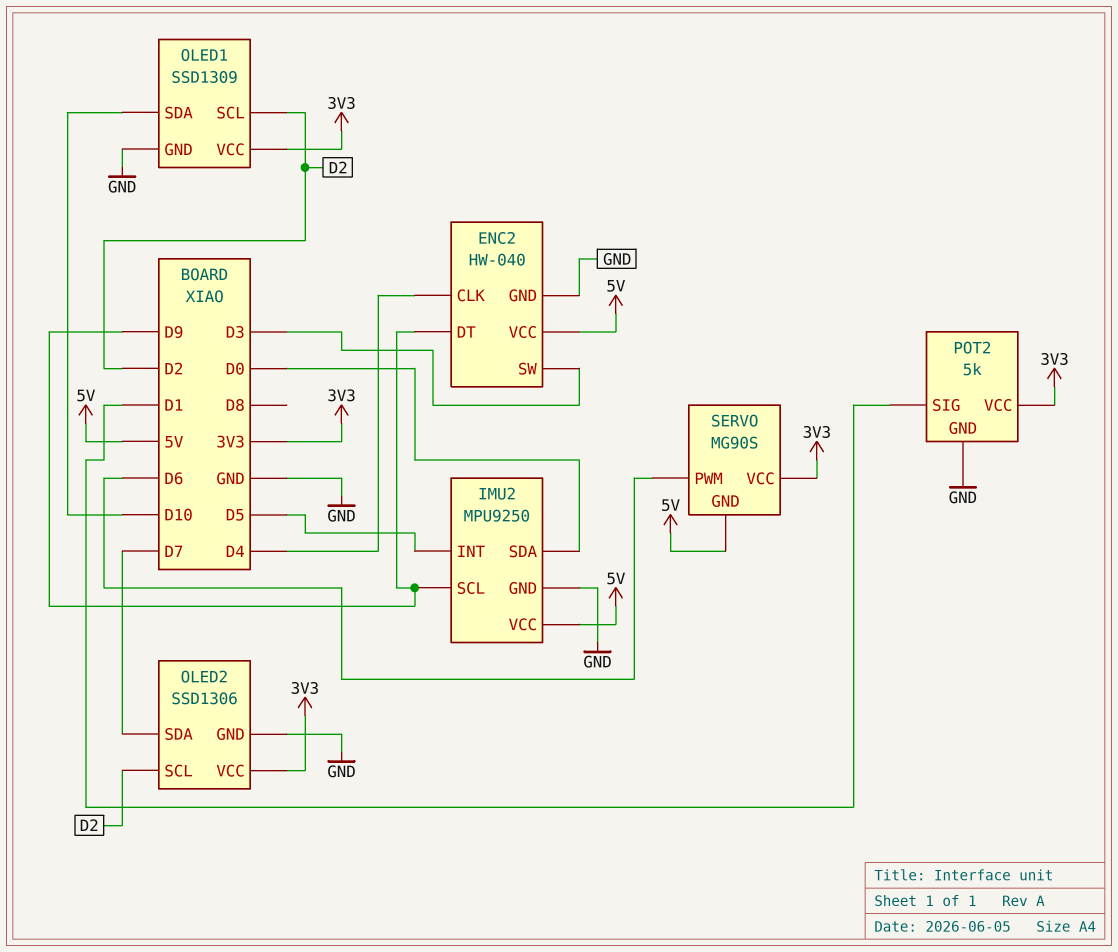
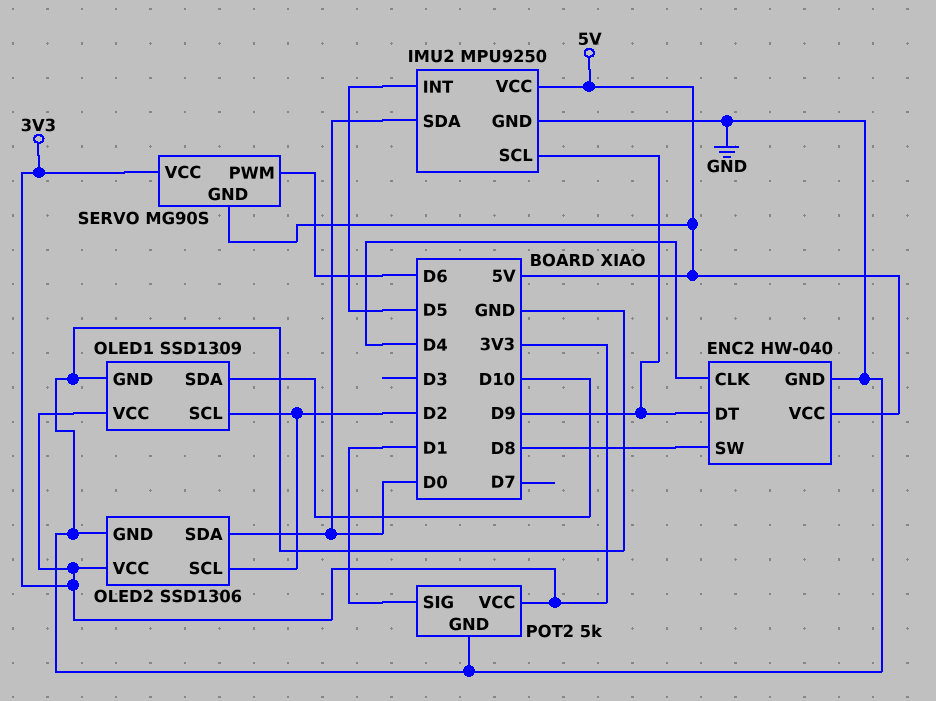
ENC2 pin SW: D3 -> D8
OLED2 pin SDA: D7 -> D0

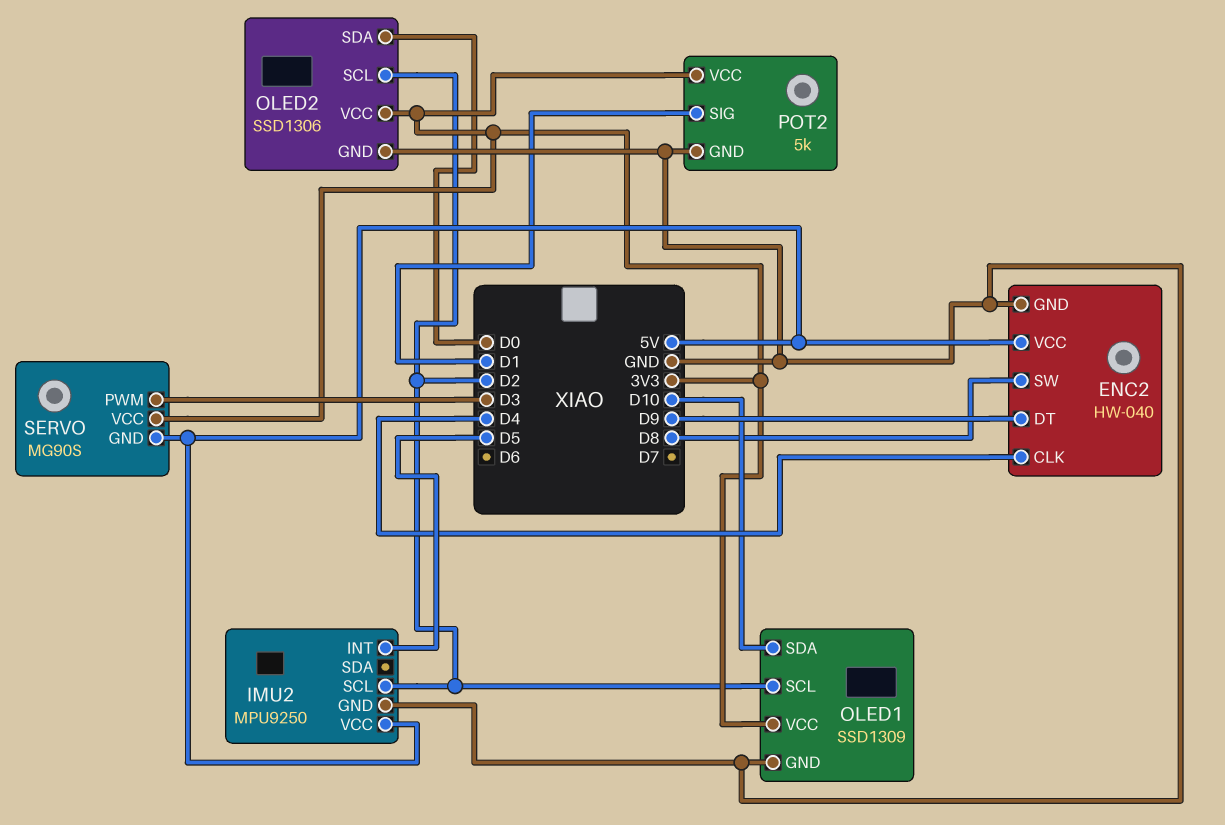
IMU2 pin SCL: D9 -> D2
IMU2 pin SDA: D0 -> none
SERVO pin PWM: D6 -> D3

